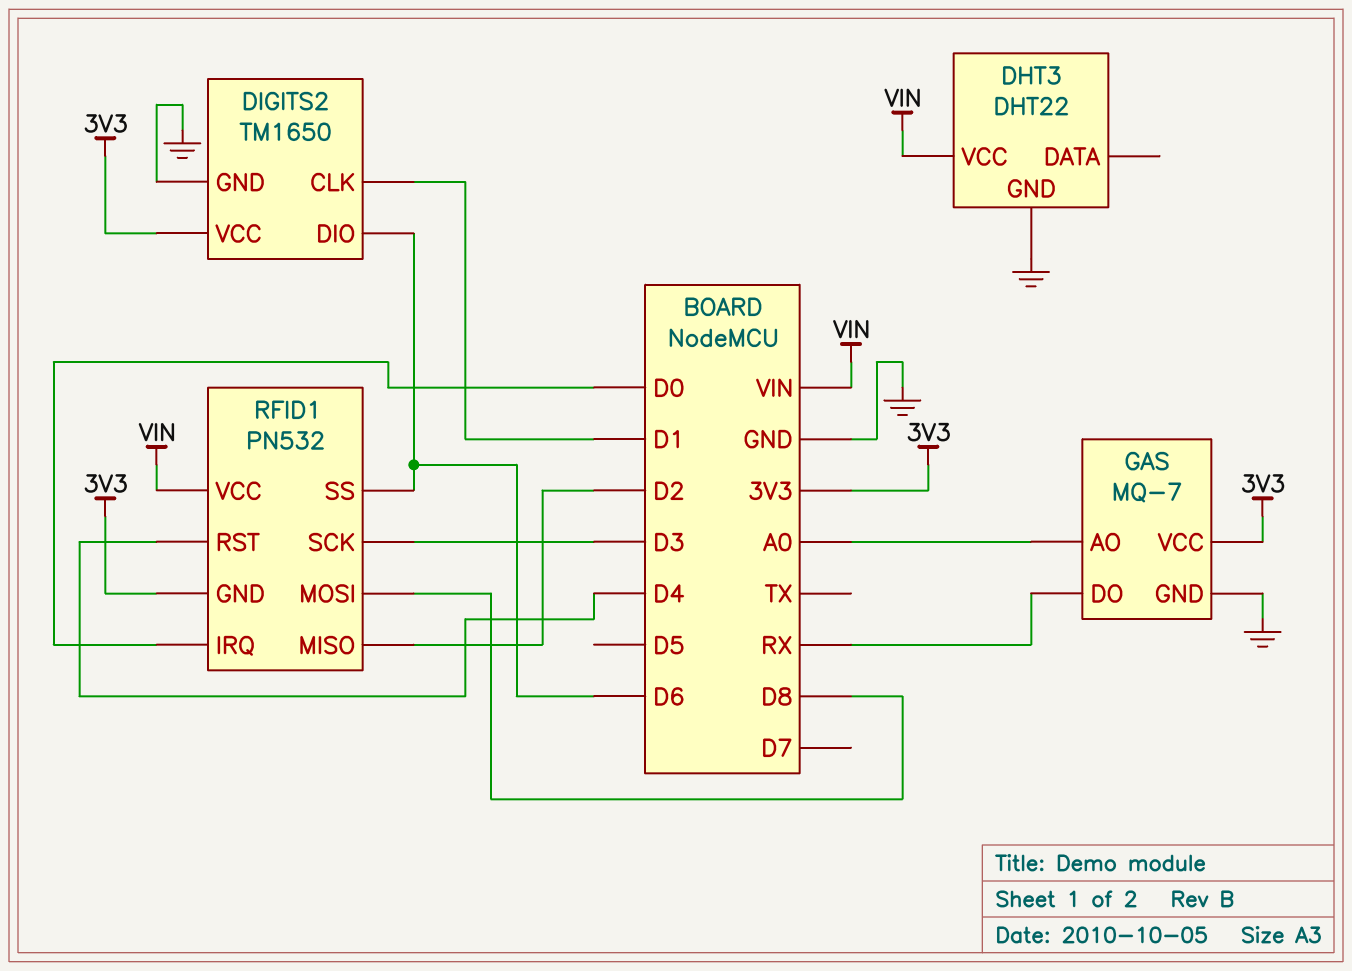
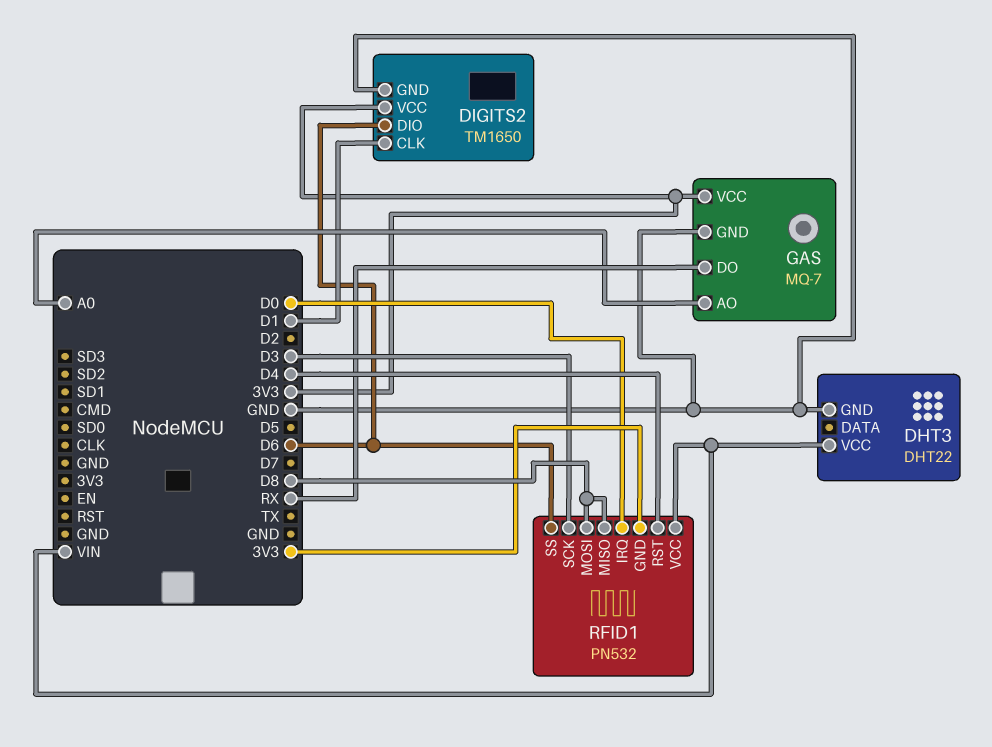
RFID1 pin MISO: D2 -> D8

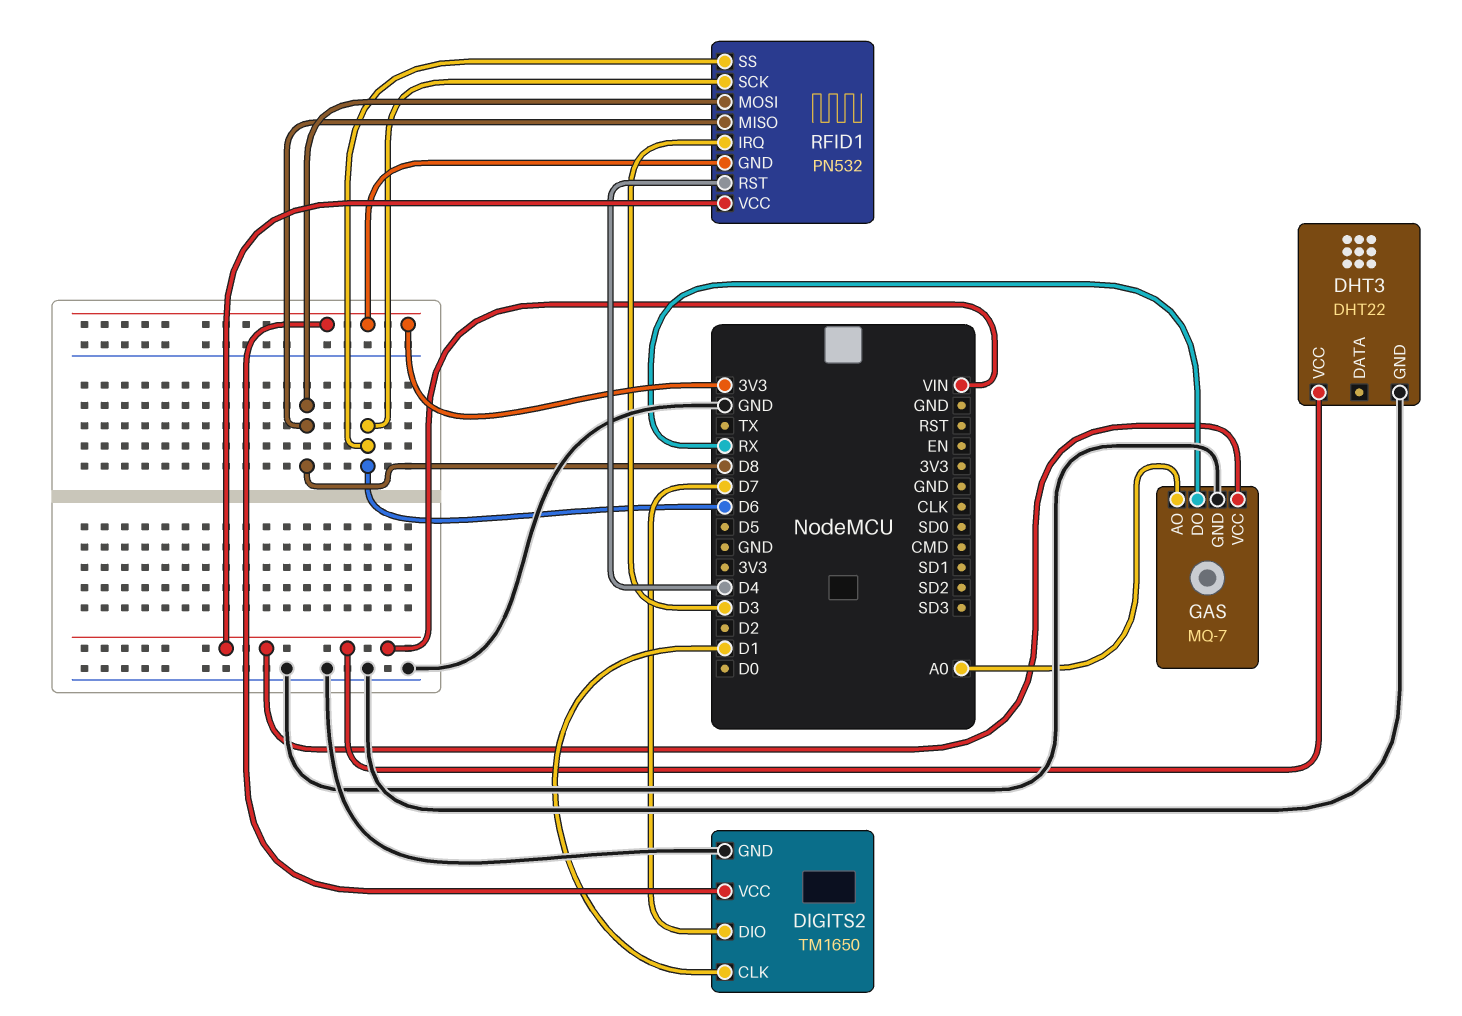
DIGITS2 pin DIO: D6 -> D7
GAS pin VCC: 3V3 -> VIN
RFID1 pin IRQ: D0 -> D3
RFID1 pin SCK: D3 -> D6

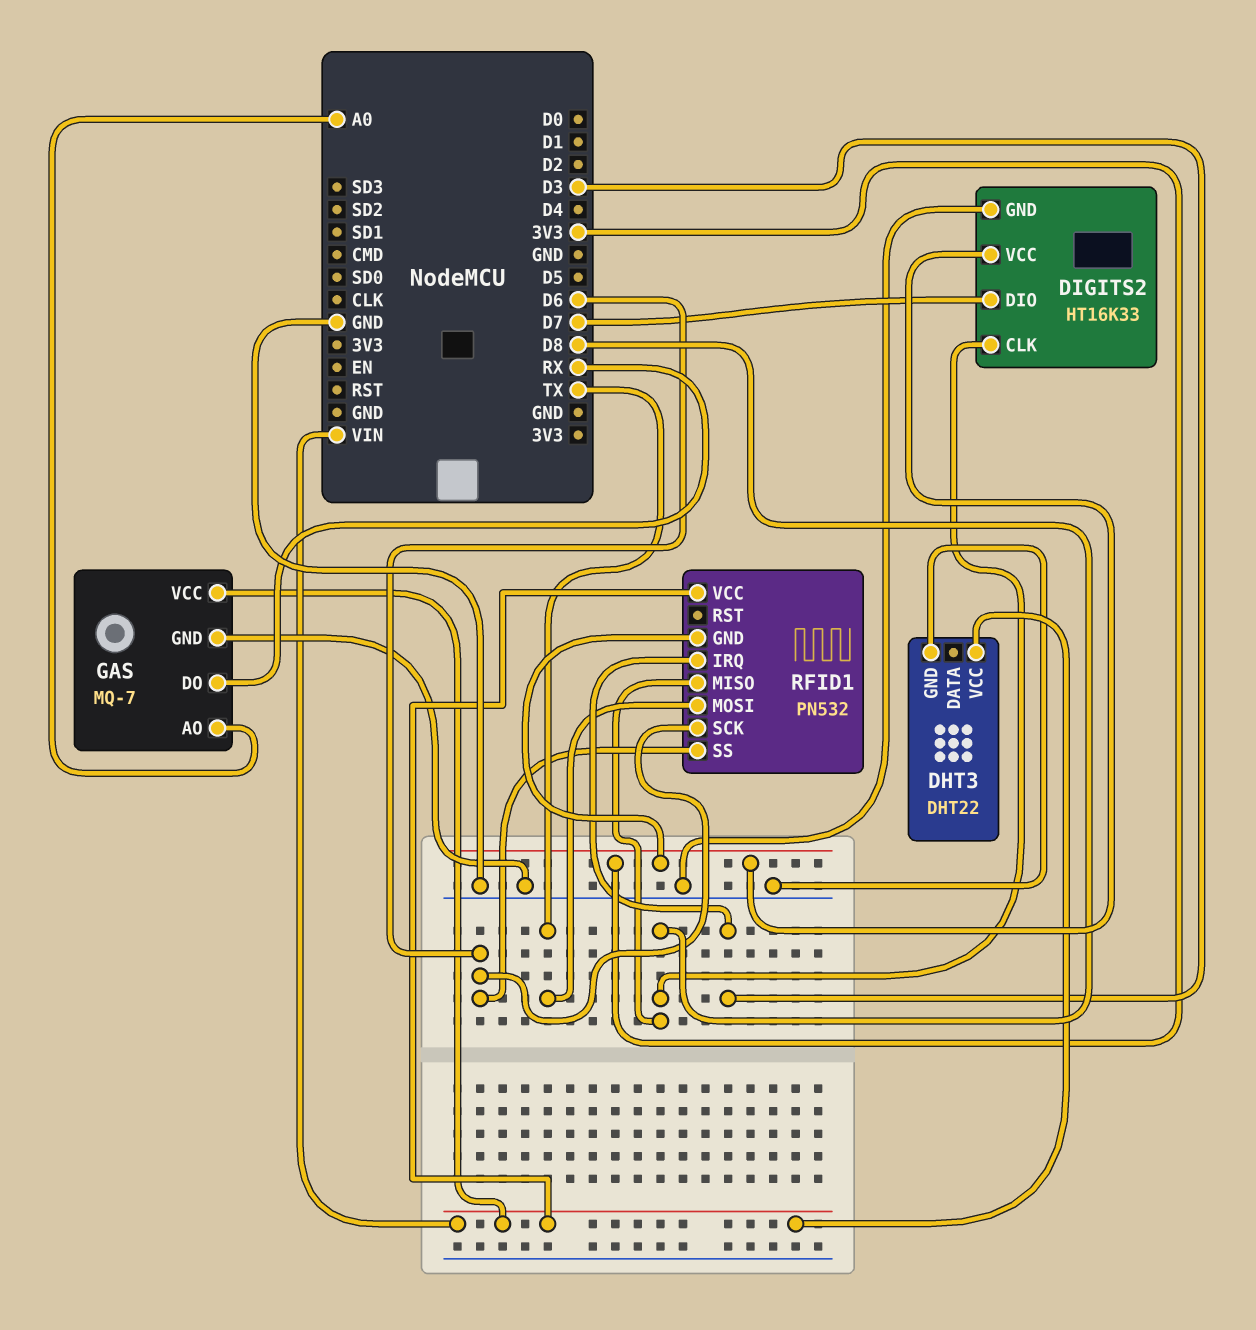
DIGITS2: TM1650 -> HT16K33
DIGITS2 pin CLK: D1 -> D8
RFID1 pin MOSI: D8 -> TX
RFID1 pin RST: D4 -> none

